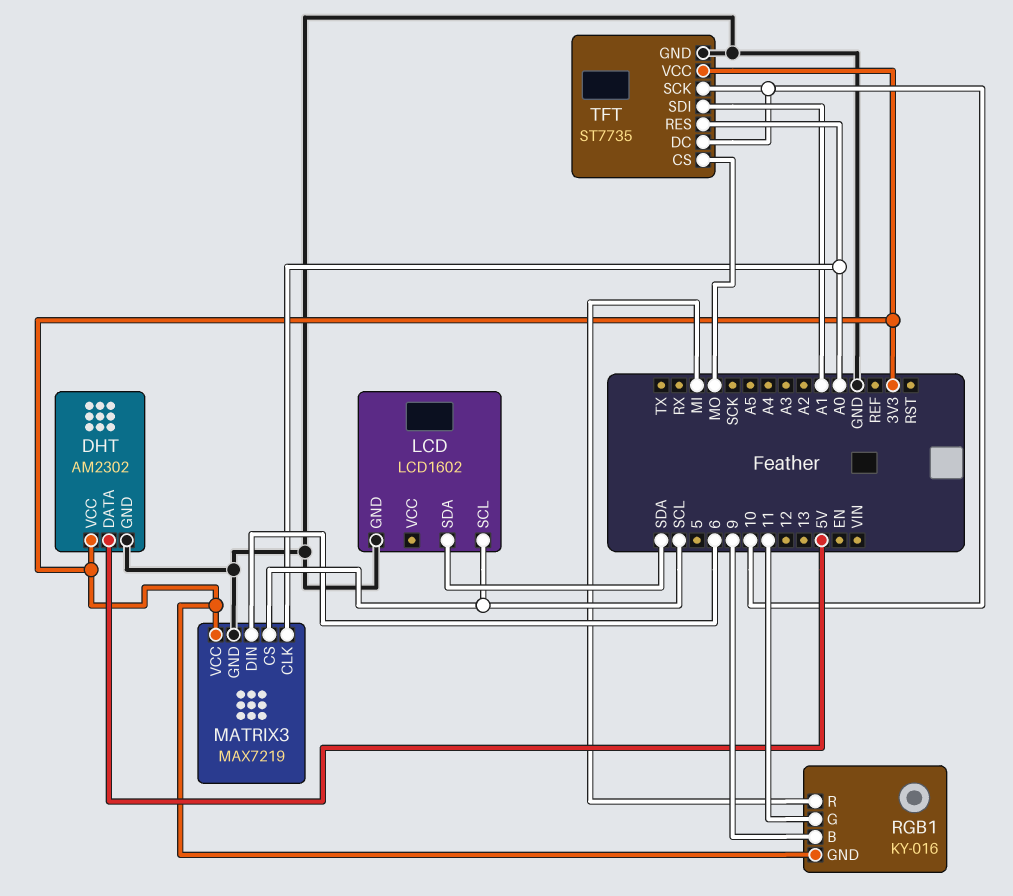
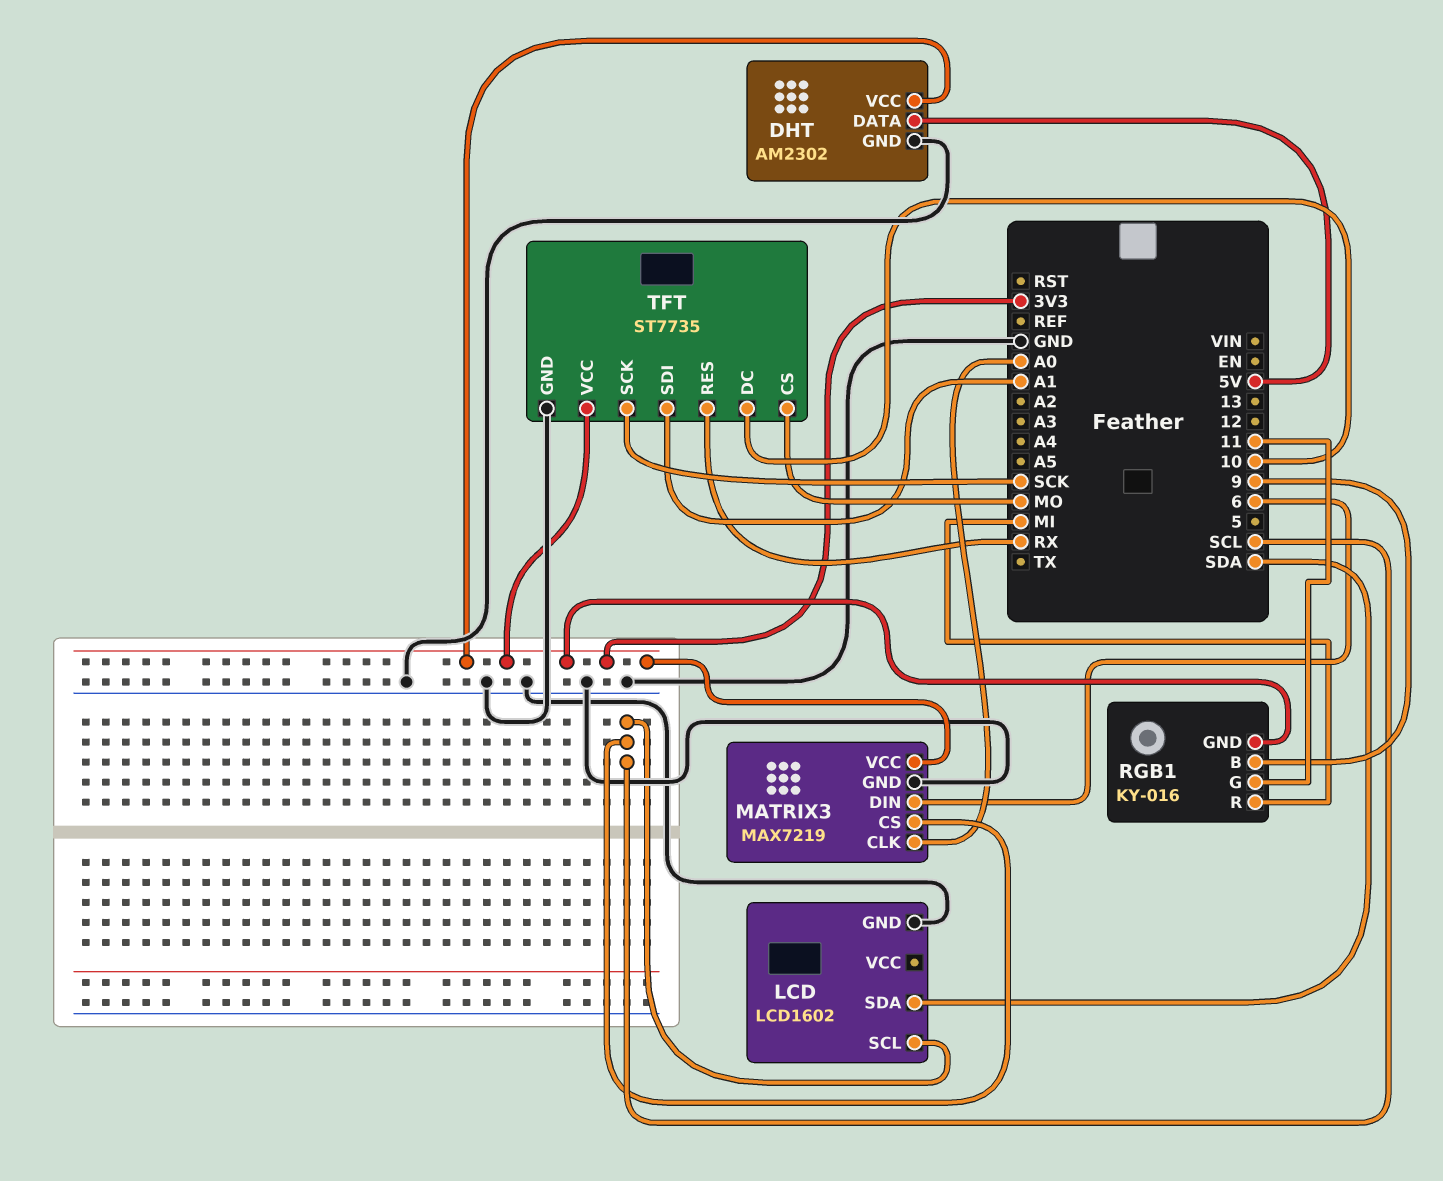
TFT pin RES: A0 -> RX
TFT pin SCK: 10 -> SCK

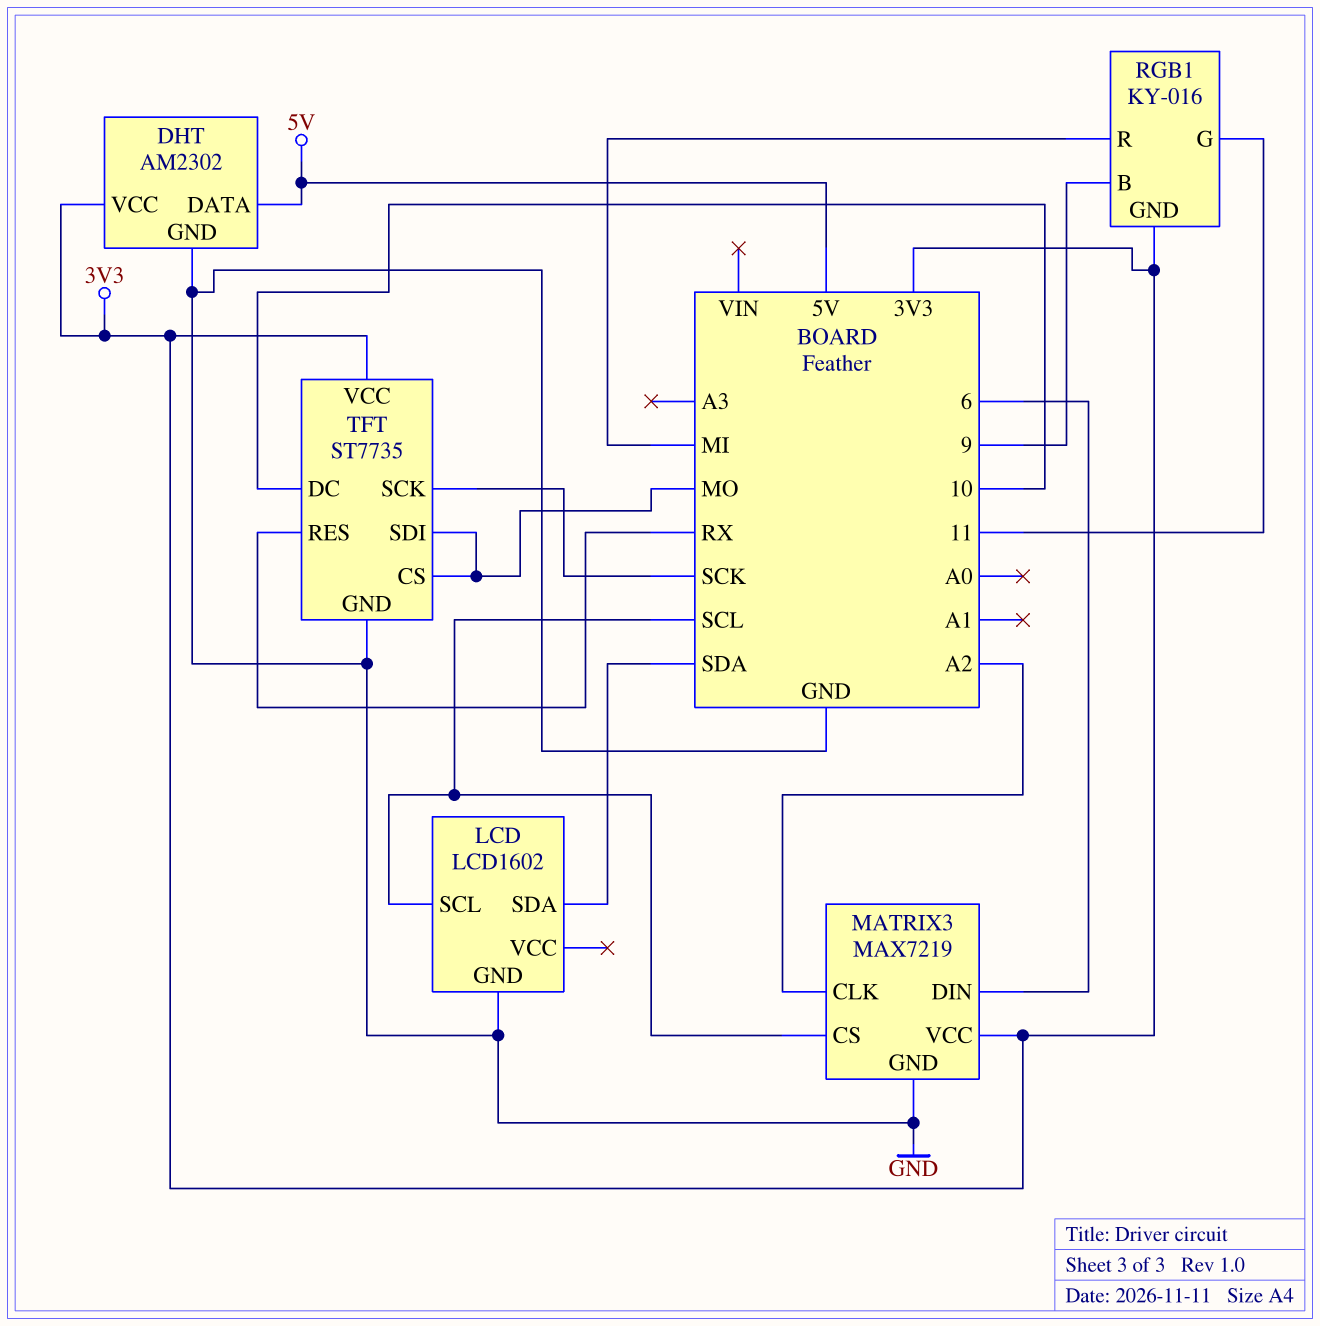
MATRIX3 pin CLK: A0 -> A2
TFT pin SDI: A1 -> MO

